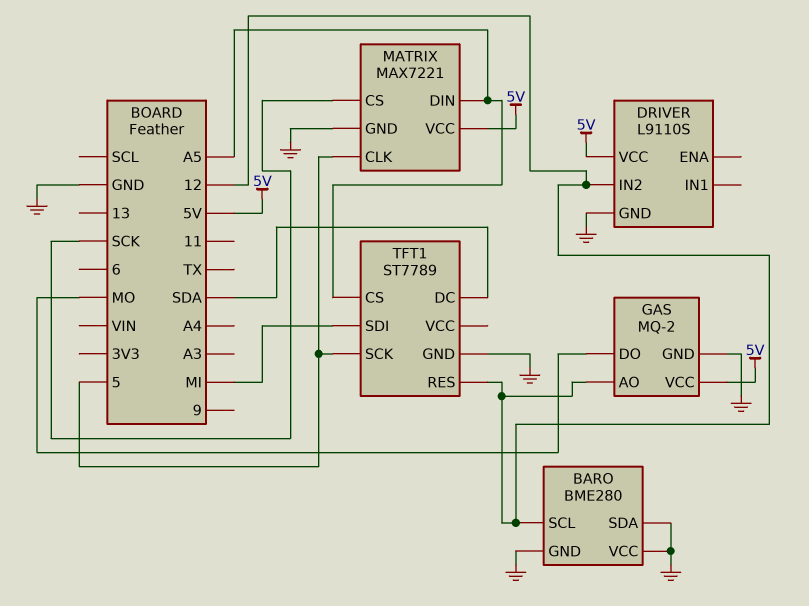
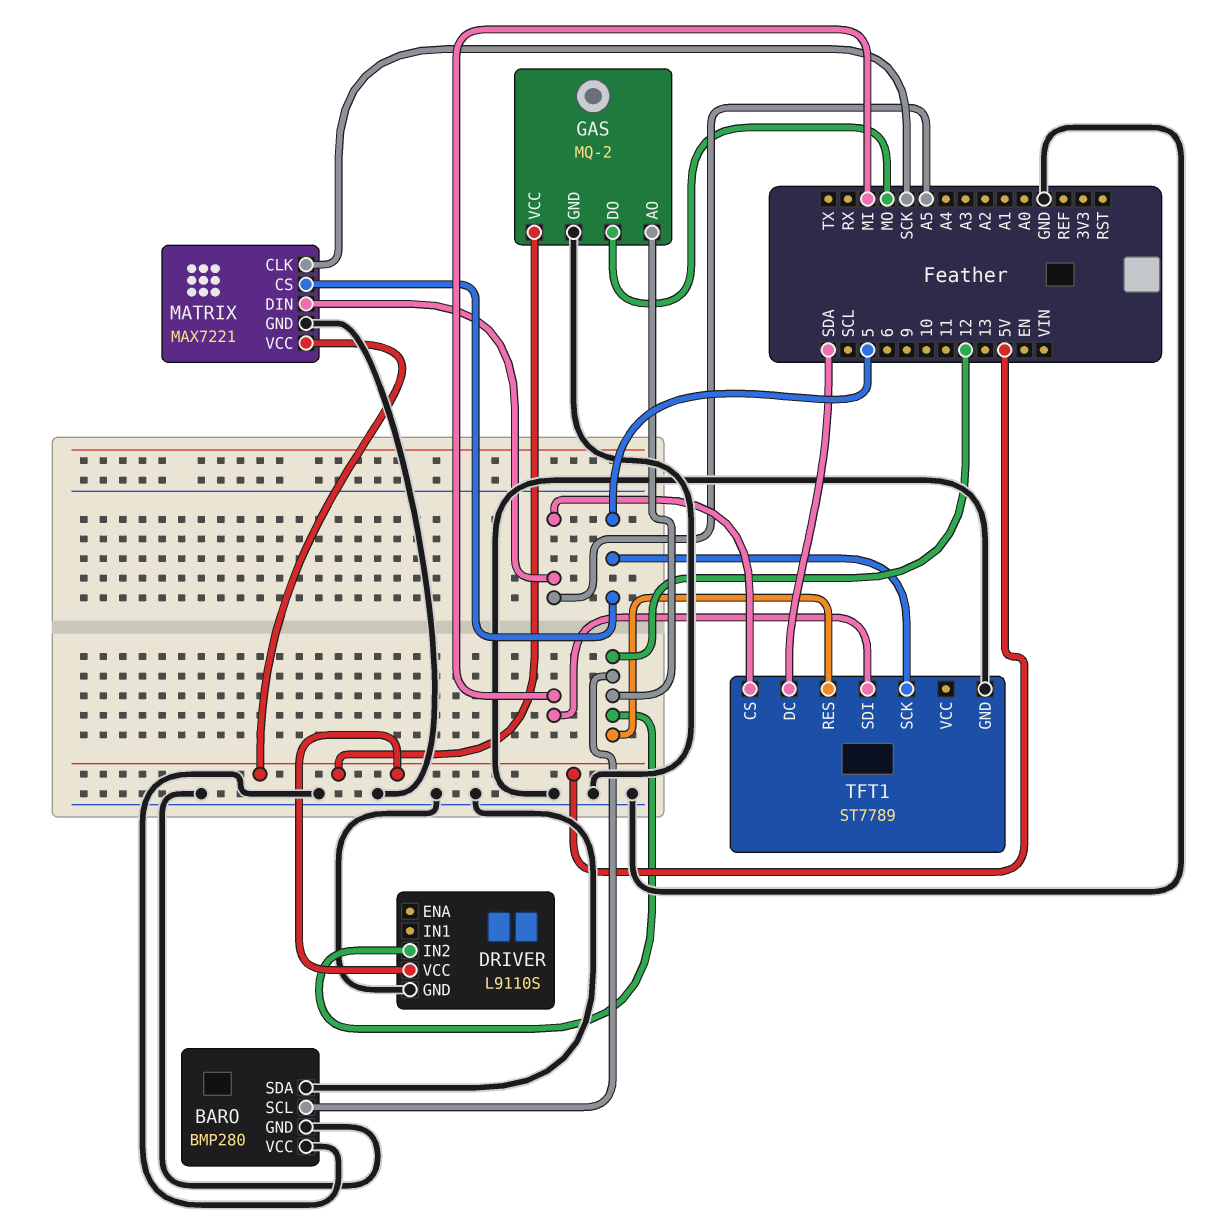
BARO: BME280 -> BMP280
MATRIX pin CLK: 5 -> SCK
MATRIX pin CS: SCK -> 5

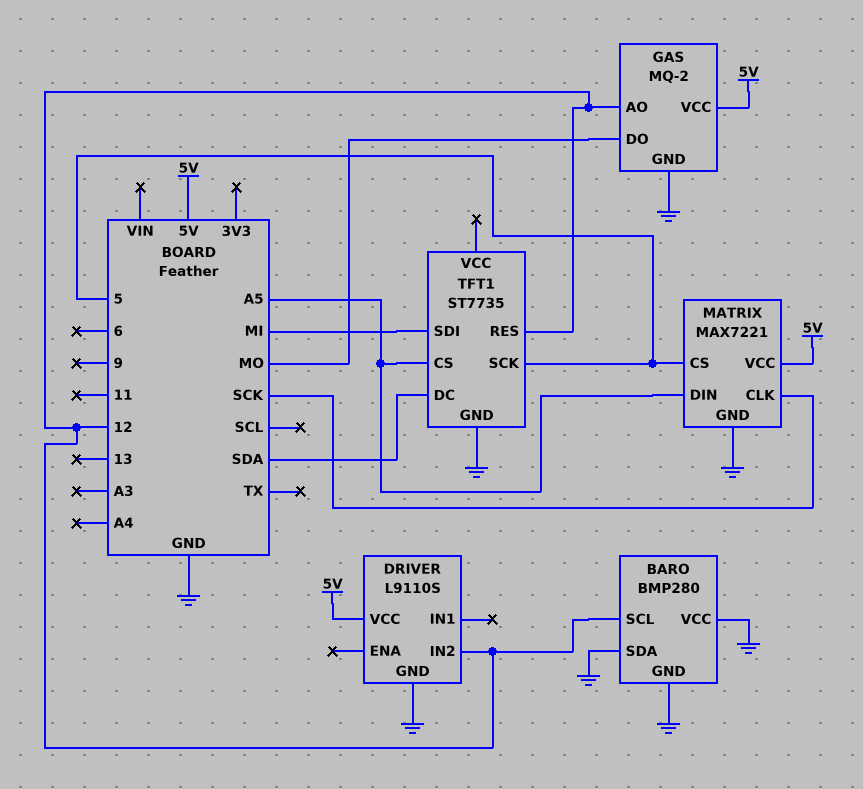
TFT1: ST7789 -> ST7735

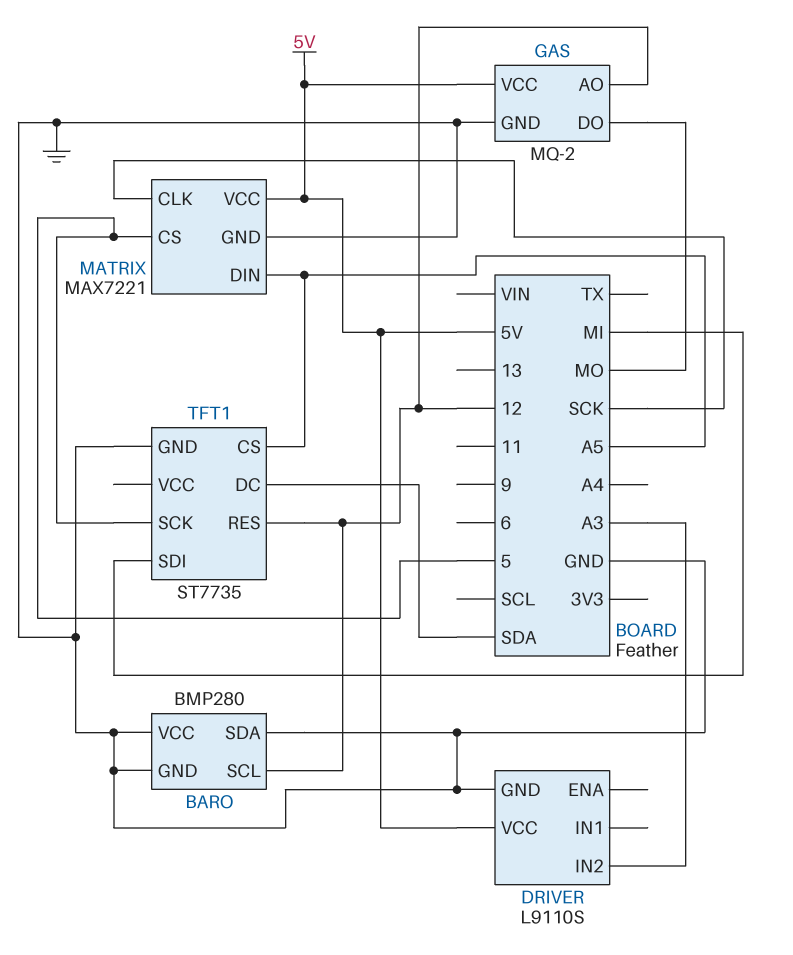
DRIVER pin IN2: 12 -> A3

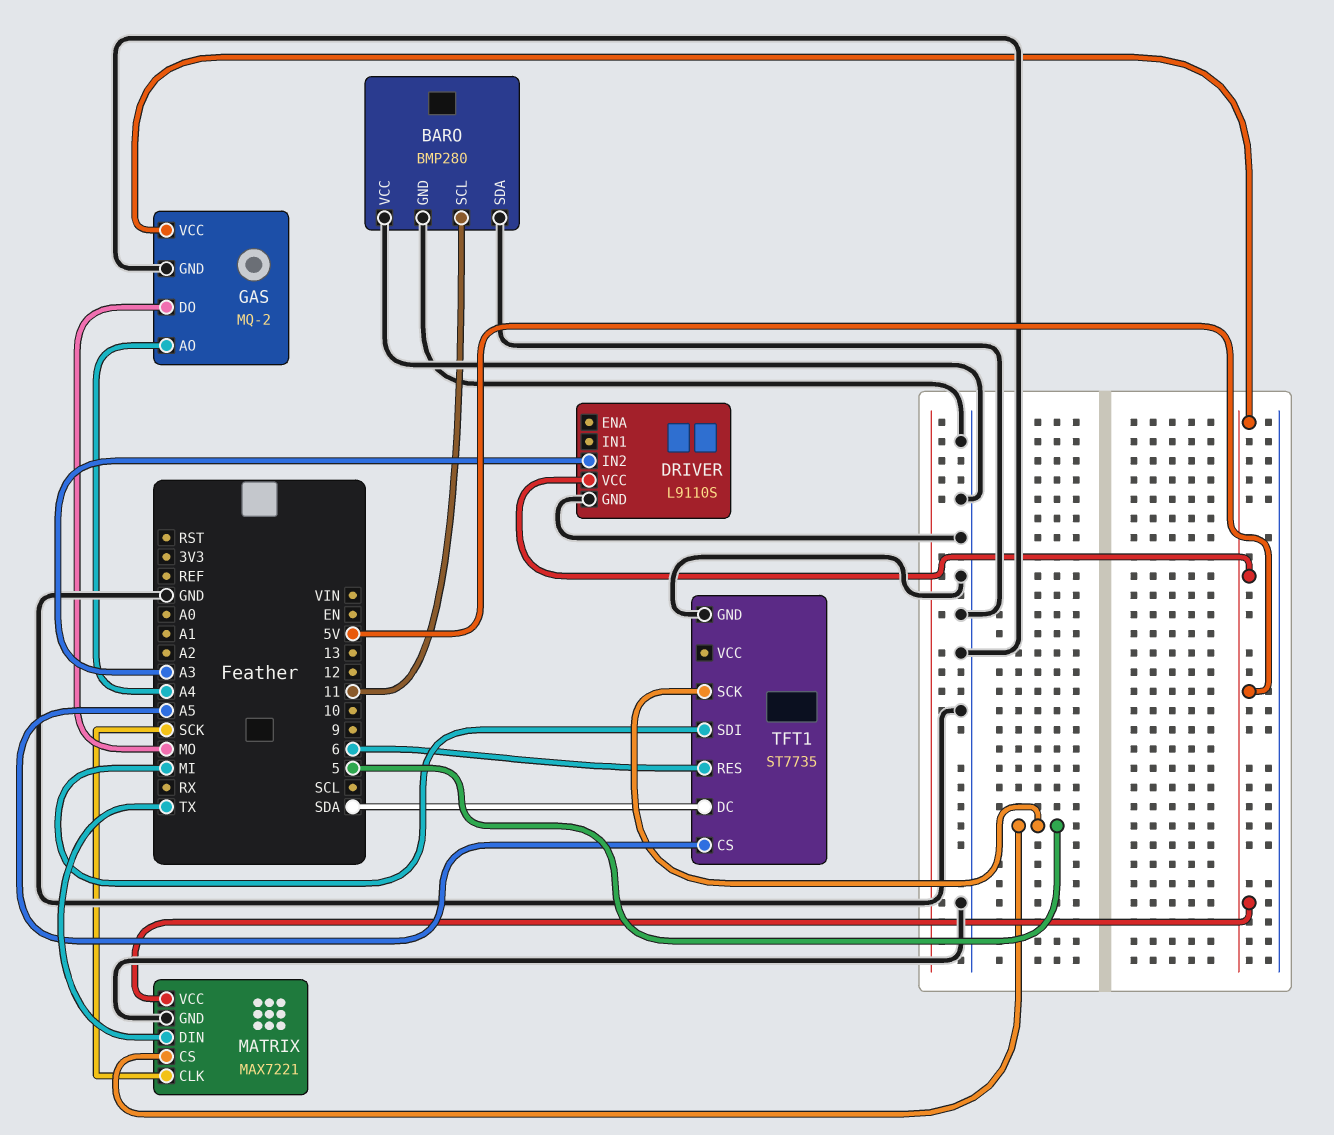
BARO pin SCL: 12 -> 11
GAS pin AO: 12 -> A4
MATRIX pin DIN: A5 -> TX
TFT1 pin RES: 12 -> 6

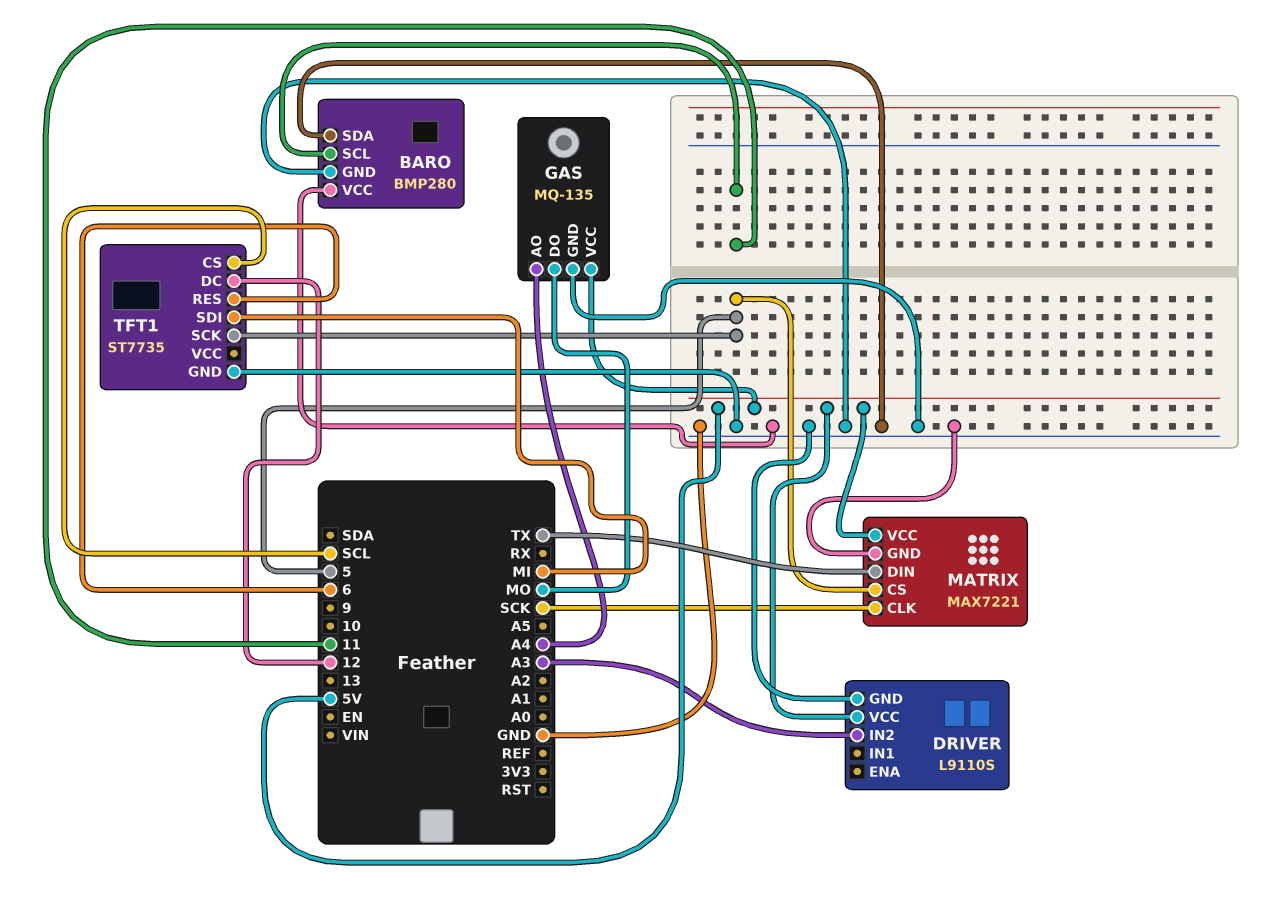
GAS: MQ-2 -> MQ-135
TFT1 pin CS: A5 -> SCL
TFT1 pin DC: SDA -> 12

